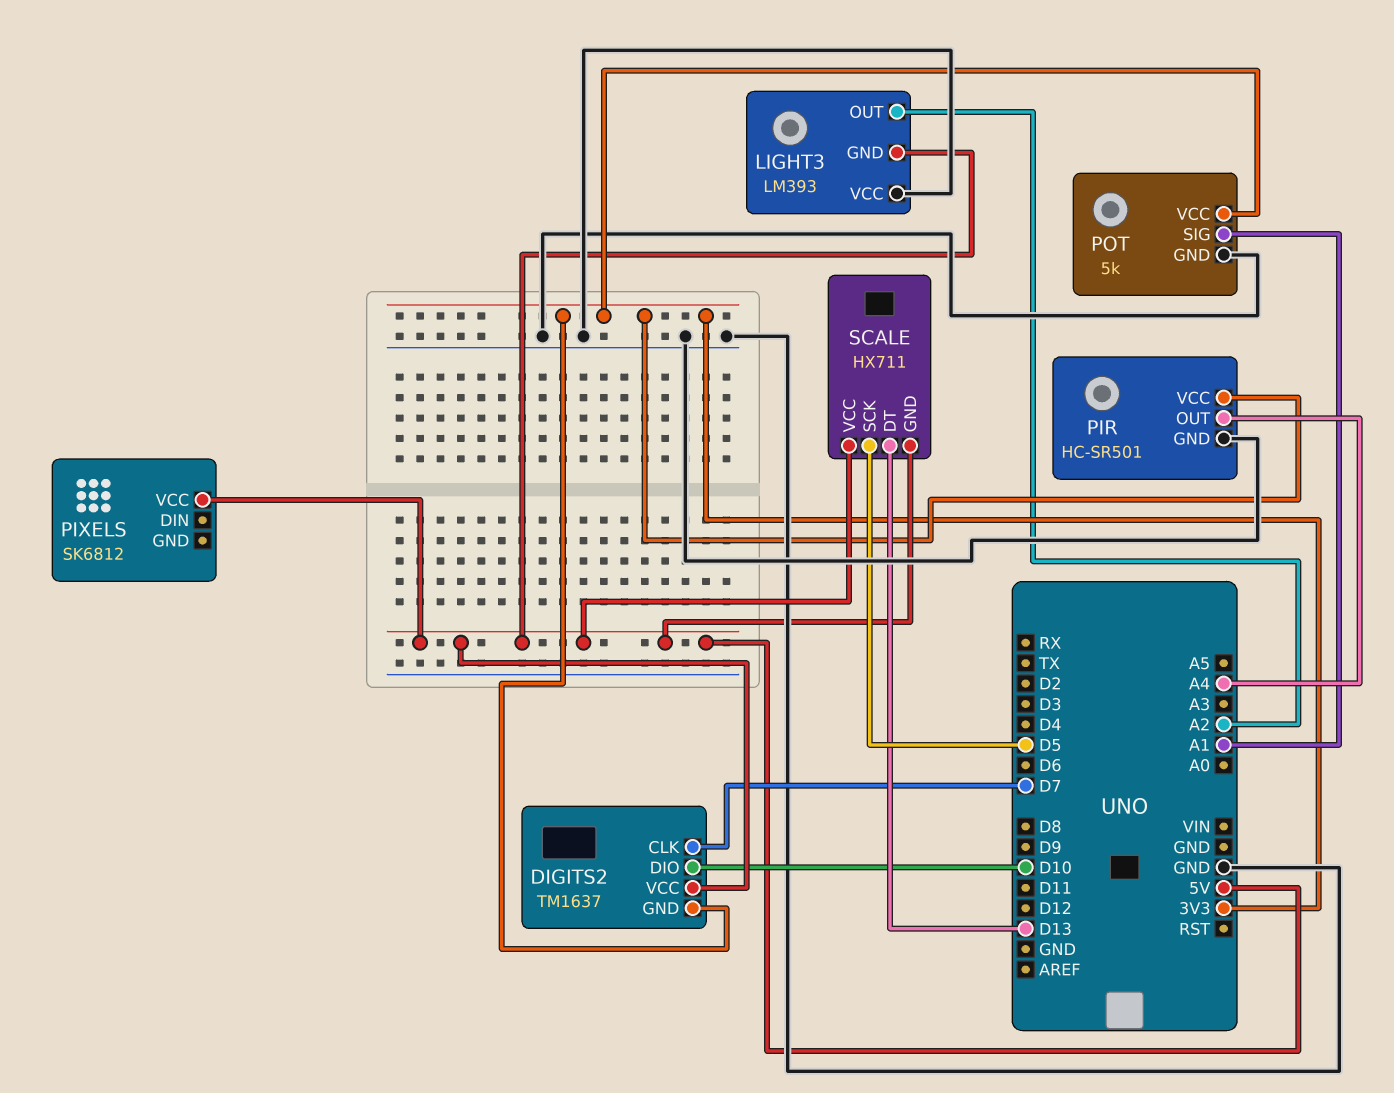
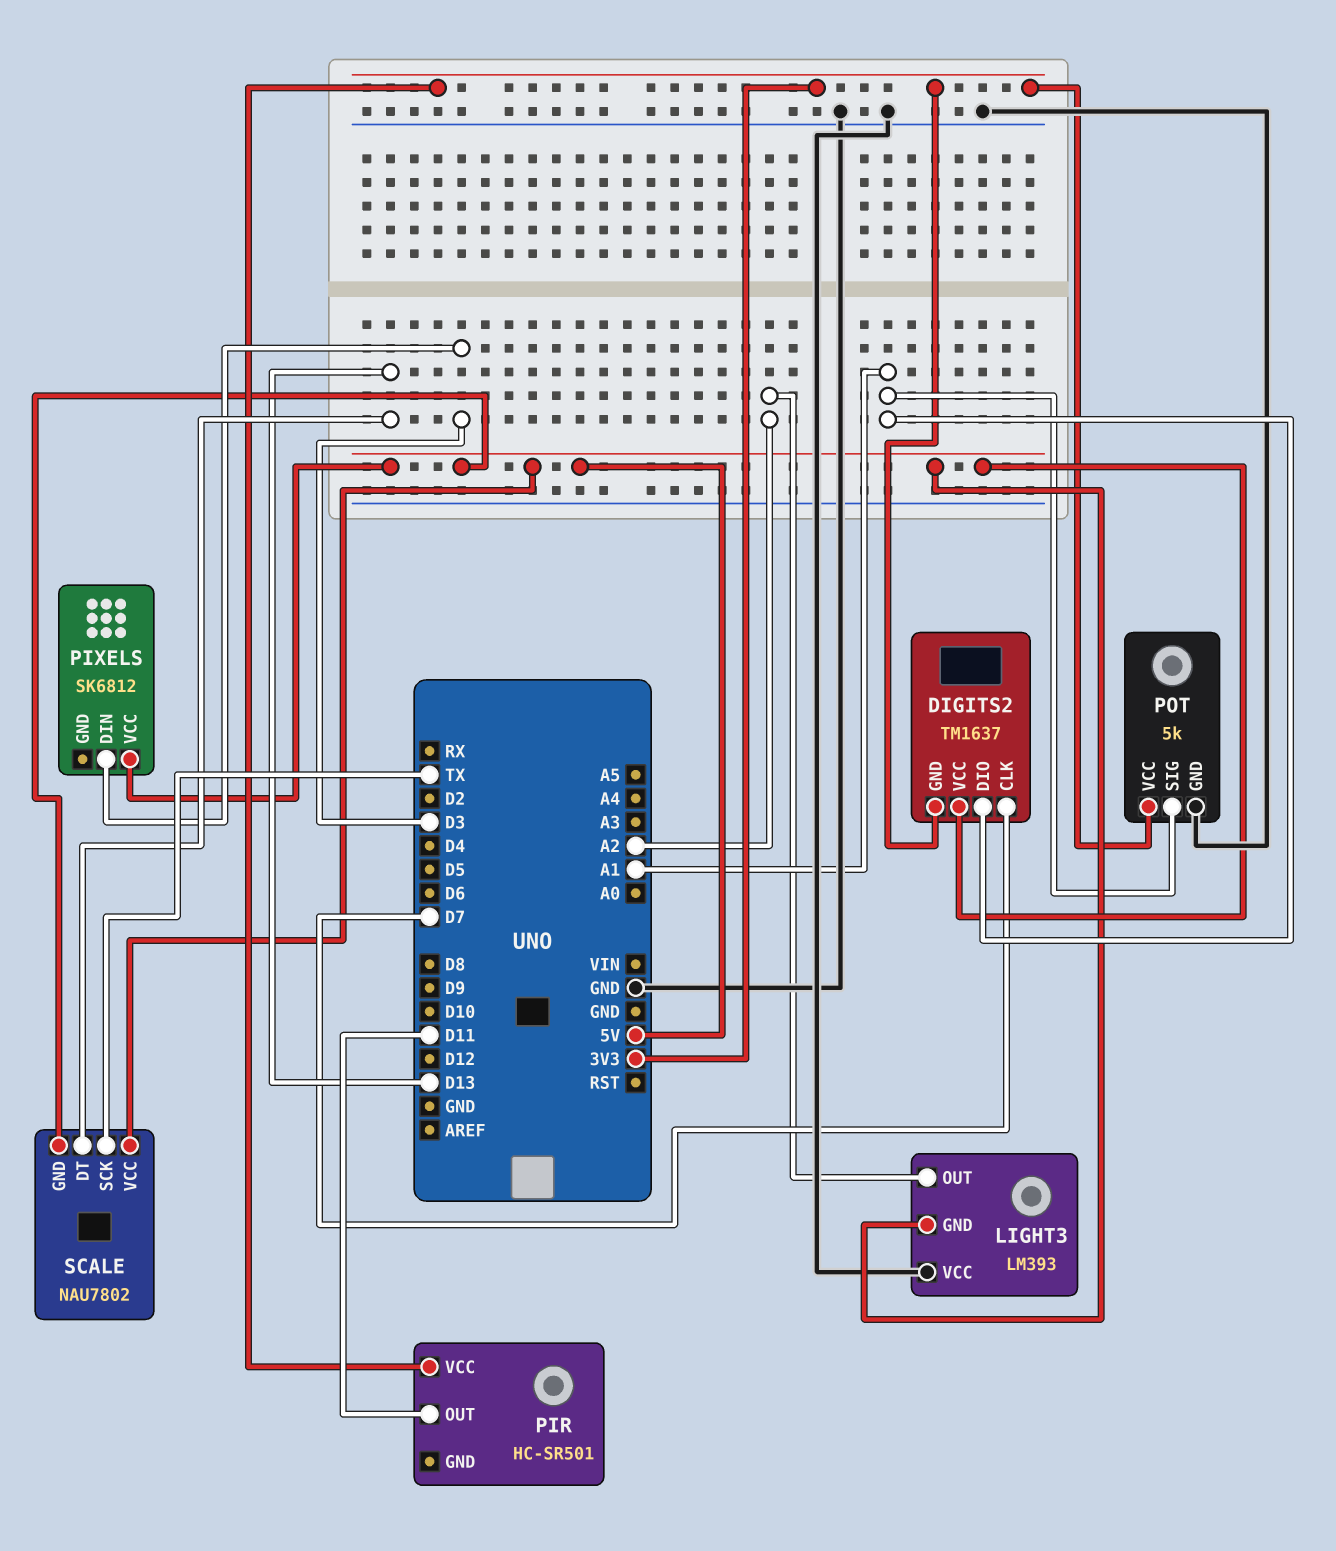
DIGITS2 pin DIO: D10 -> A1
PIR pin GND: GND -> none
PIR pin OUT: A4 -> D11
PIXELS pin DIN: none -> D3
SCALE: HX711 -> NAU7802
SCALE pin SCK: D5 -> TX

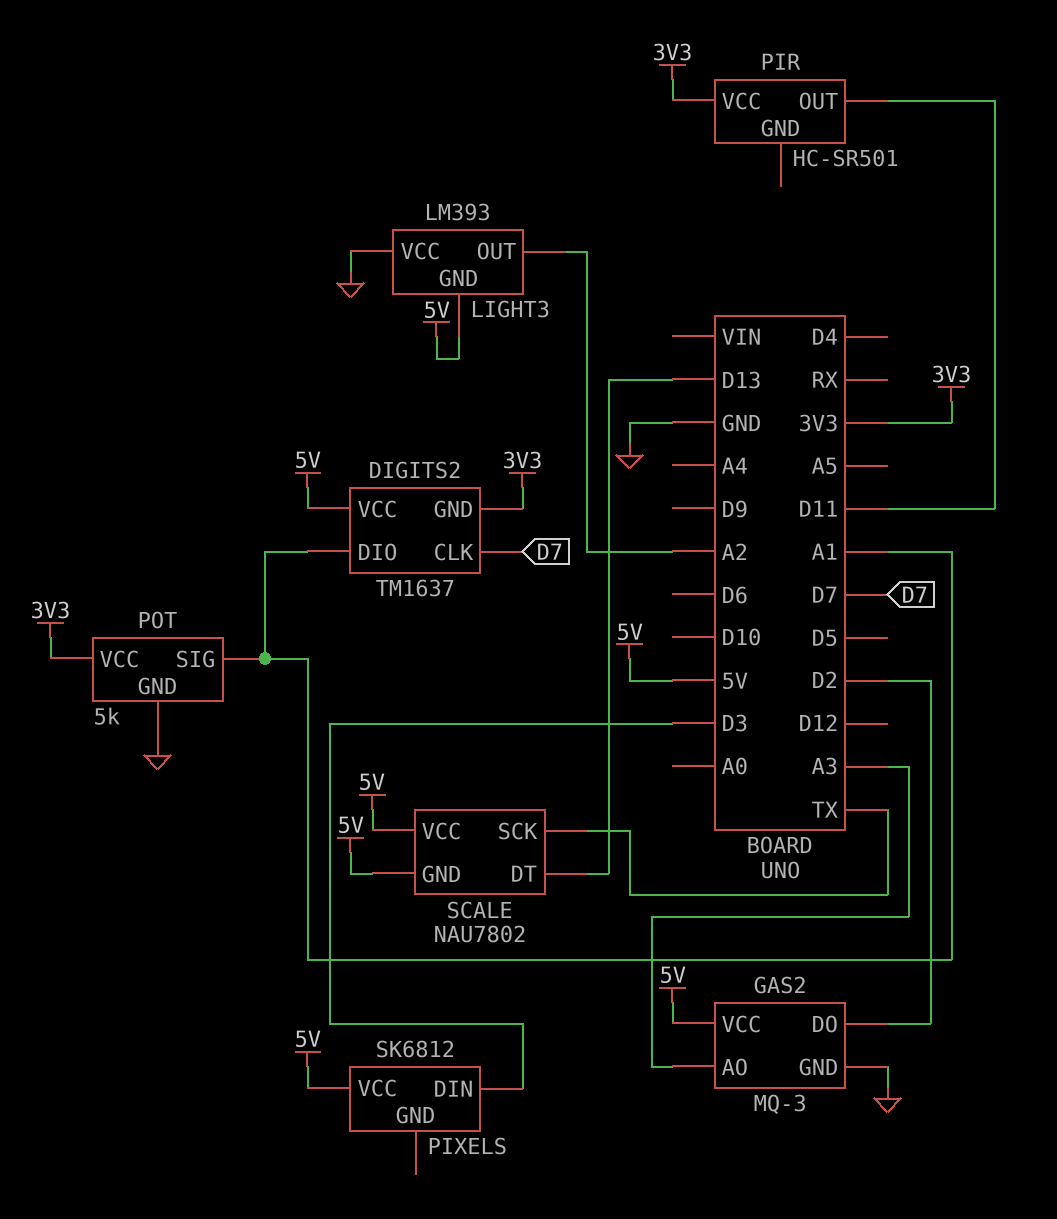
GAS2: none -> MQ-3
GAS2 pin AO: none -> A3
GAS2 pin DO: none -> D2
GAS2 pin GND: none -> GND
GAS2 pin VCC: none -> 5V

